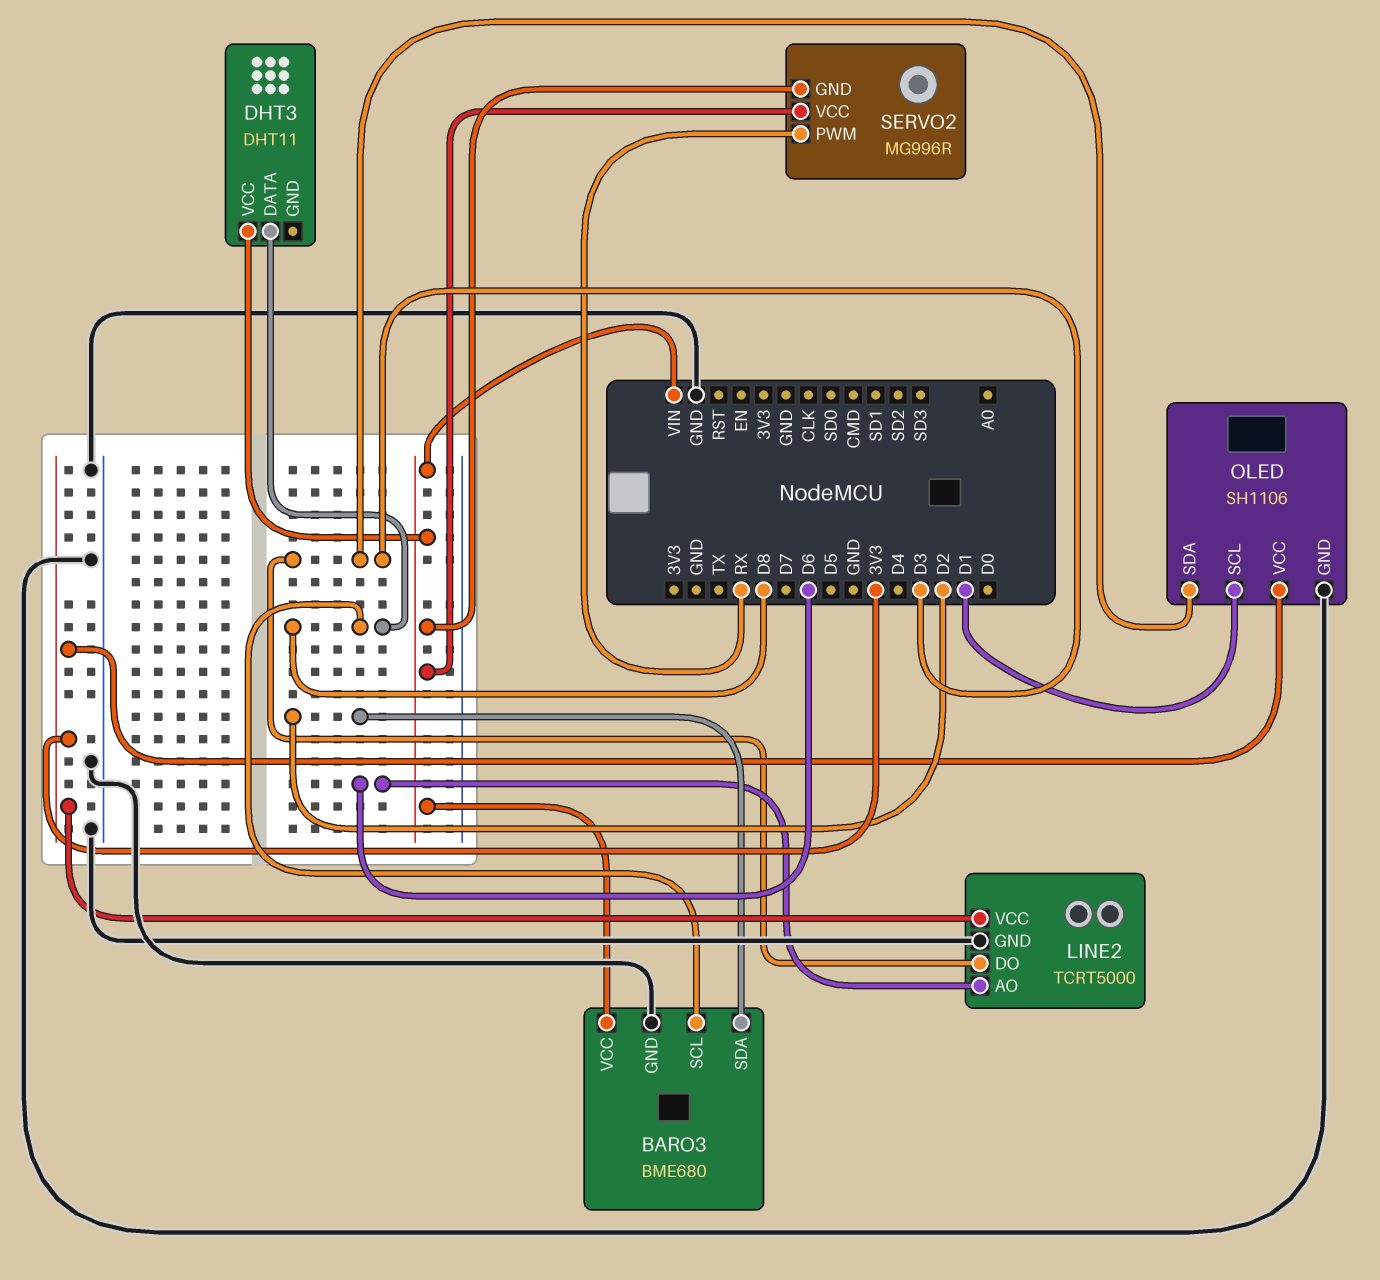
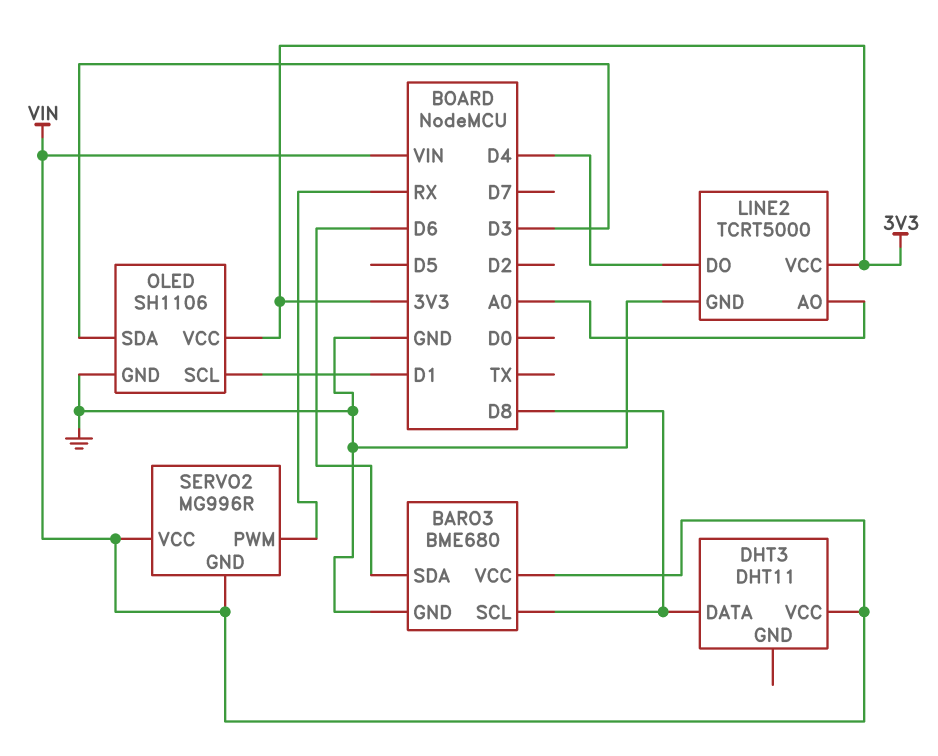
BARO3 pin SDA: D2 -> D6
LINE2 pin AO: D6 -> A0
LINE2 pin DO: D3 -> D4

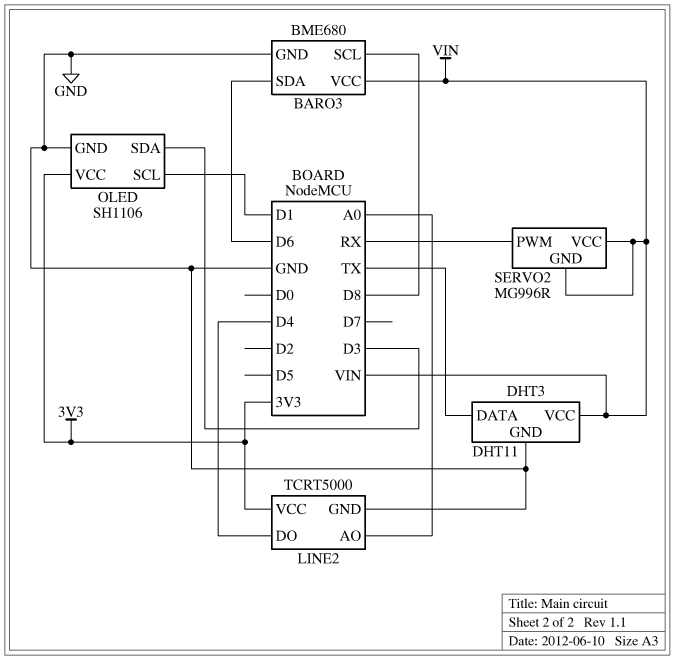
DHT3 pin DATA: D8 -> TX
DHT3 pin GND: none -> GND

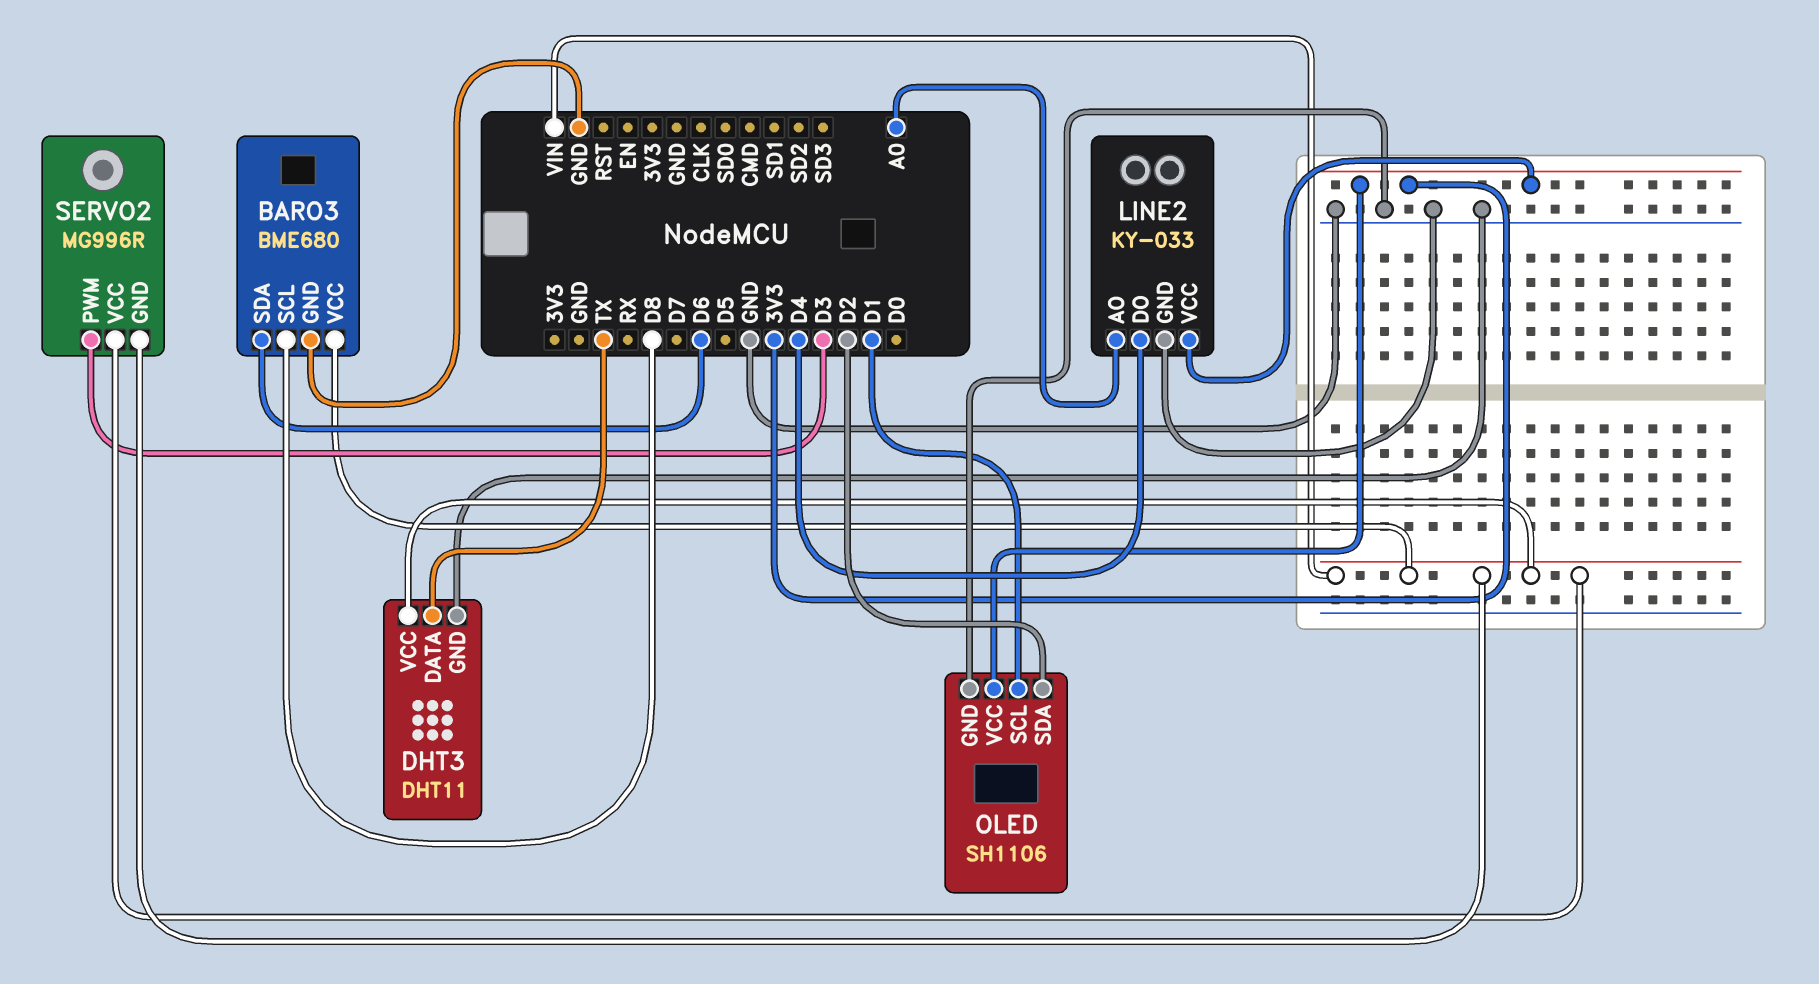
LINE2: TCRT5000 -> KY-033
OLED pin SDA: D3 -> D2
SERVO2 pin PWM: RX -> D3

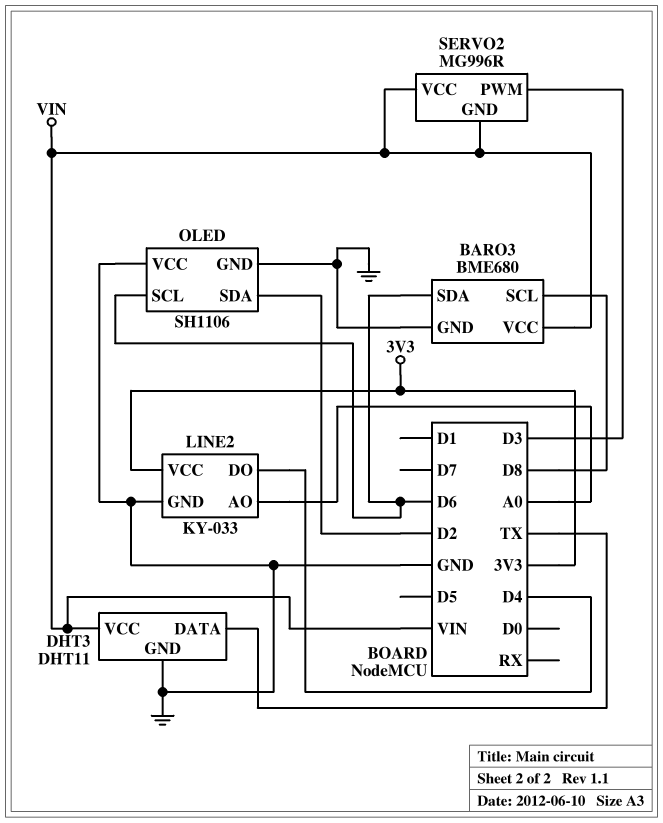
OLED pin SCL: D1 -> D6
OLED pin VCC: 3V3 -> GND

